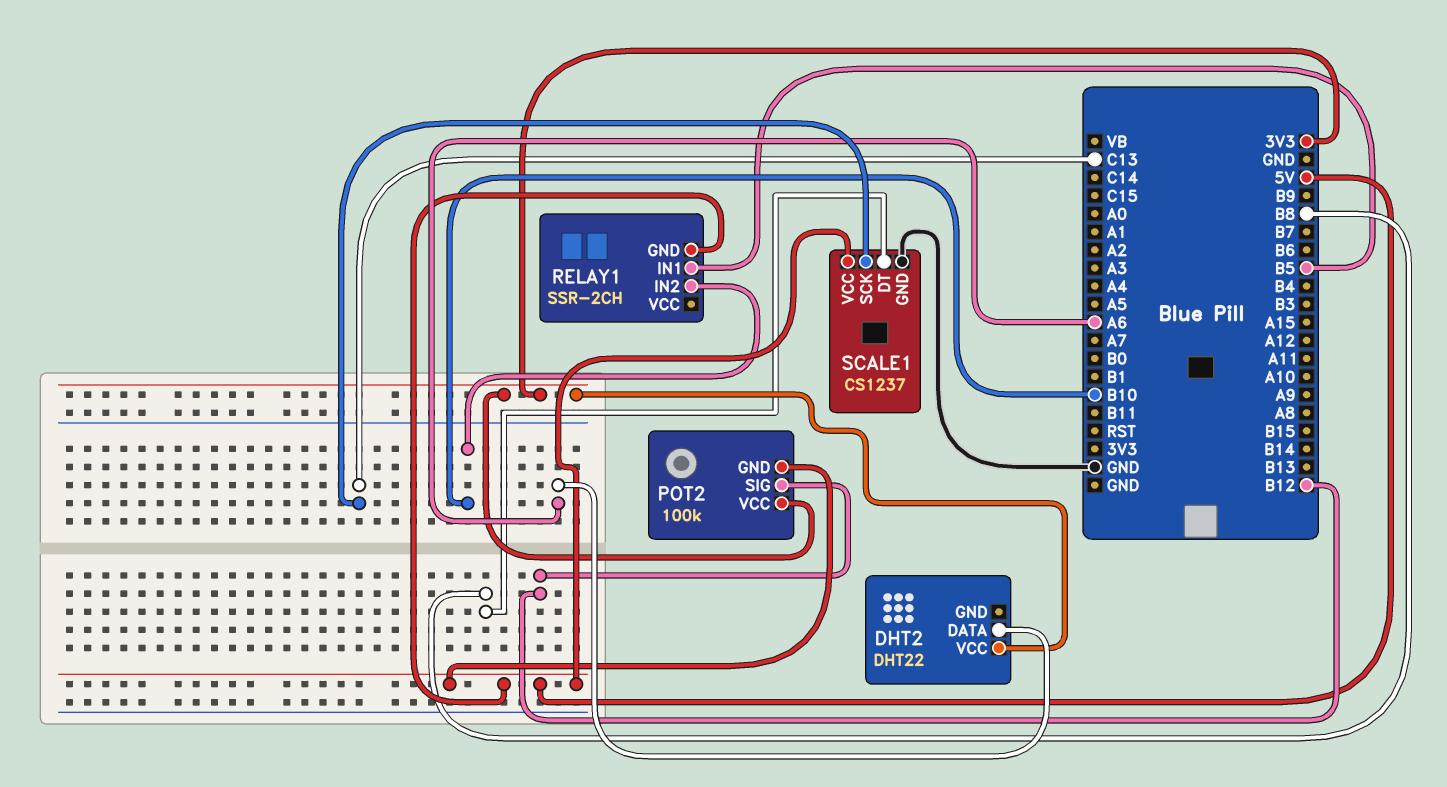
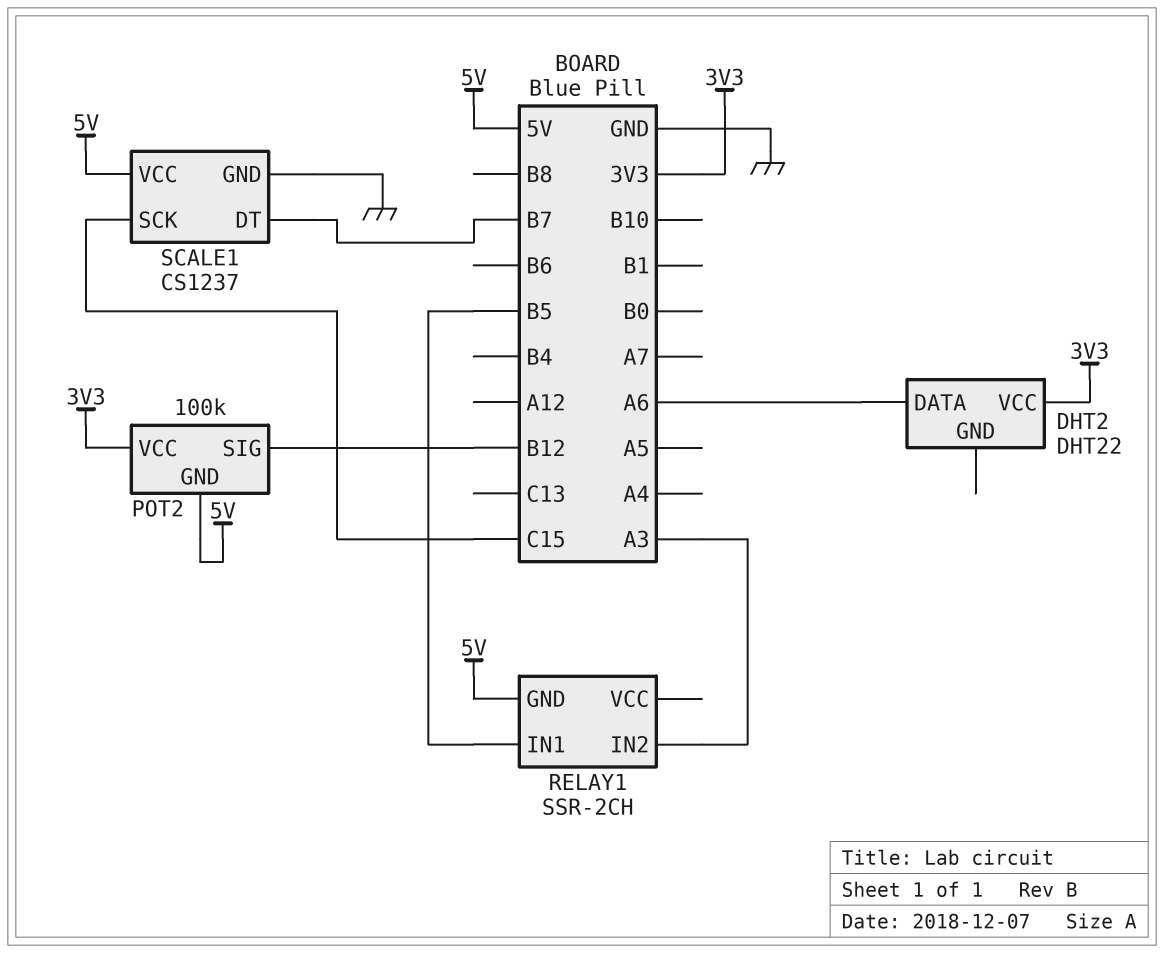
RELAY1 pin IN2: B10 -> A3
SCALE1 pin DT: B8 -> B7
SCALE1 pin SCK: C13 -> C15

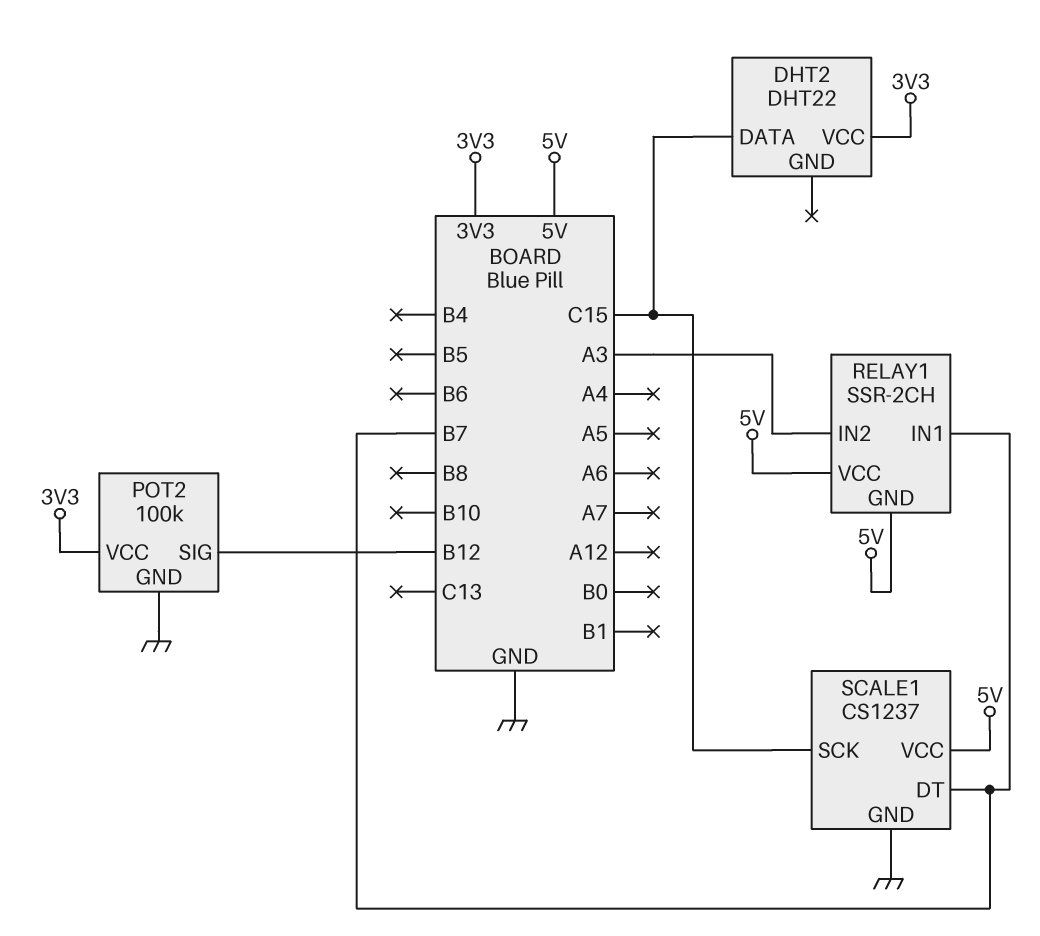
DHT2 pin DATA: A6 -> C15
POT2 pin GND: 5V -> GND
RELAY1 pin IN1: B5 -> B7
RELAY1 pin VCC: none -> 5V

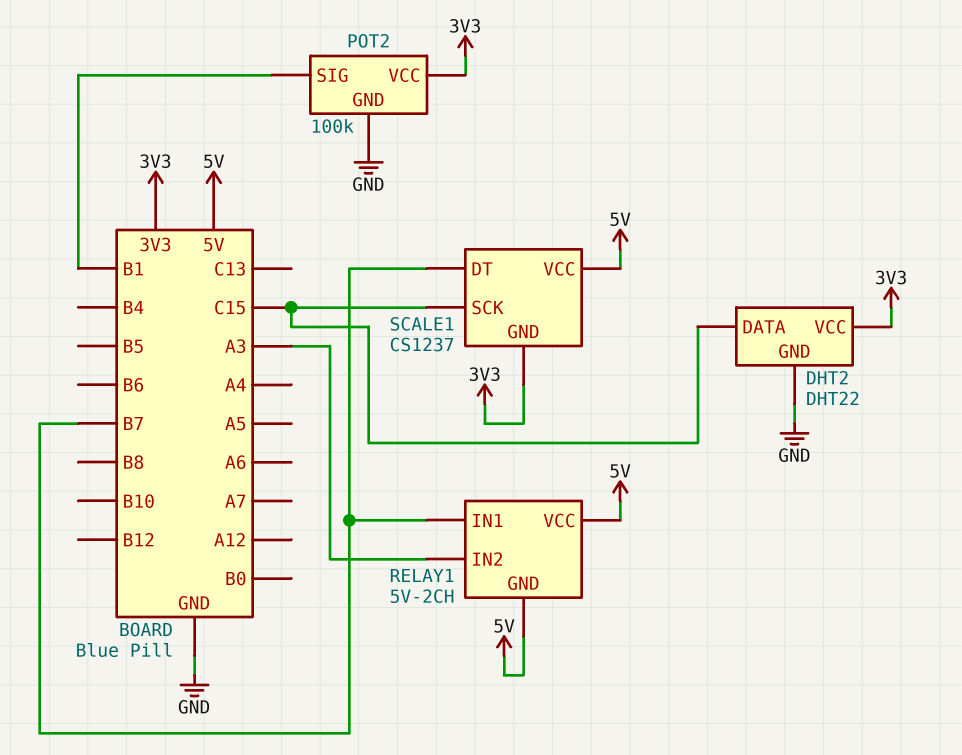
DHT2 pin GND: none -> GND
POT2 pin SIG: B12 -> B1
RELAY1: SSR-2CH -> 5V-2CH
SCALE1 pin GND: GND -> 3V3

